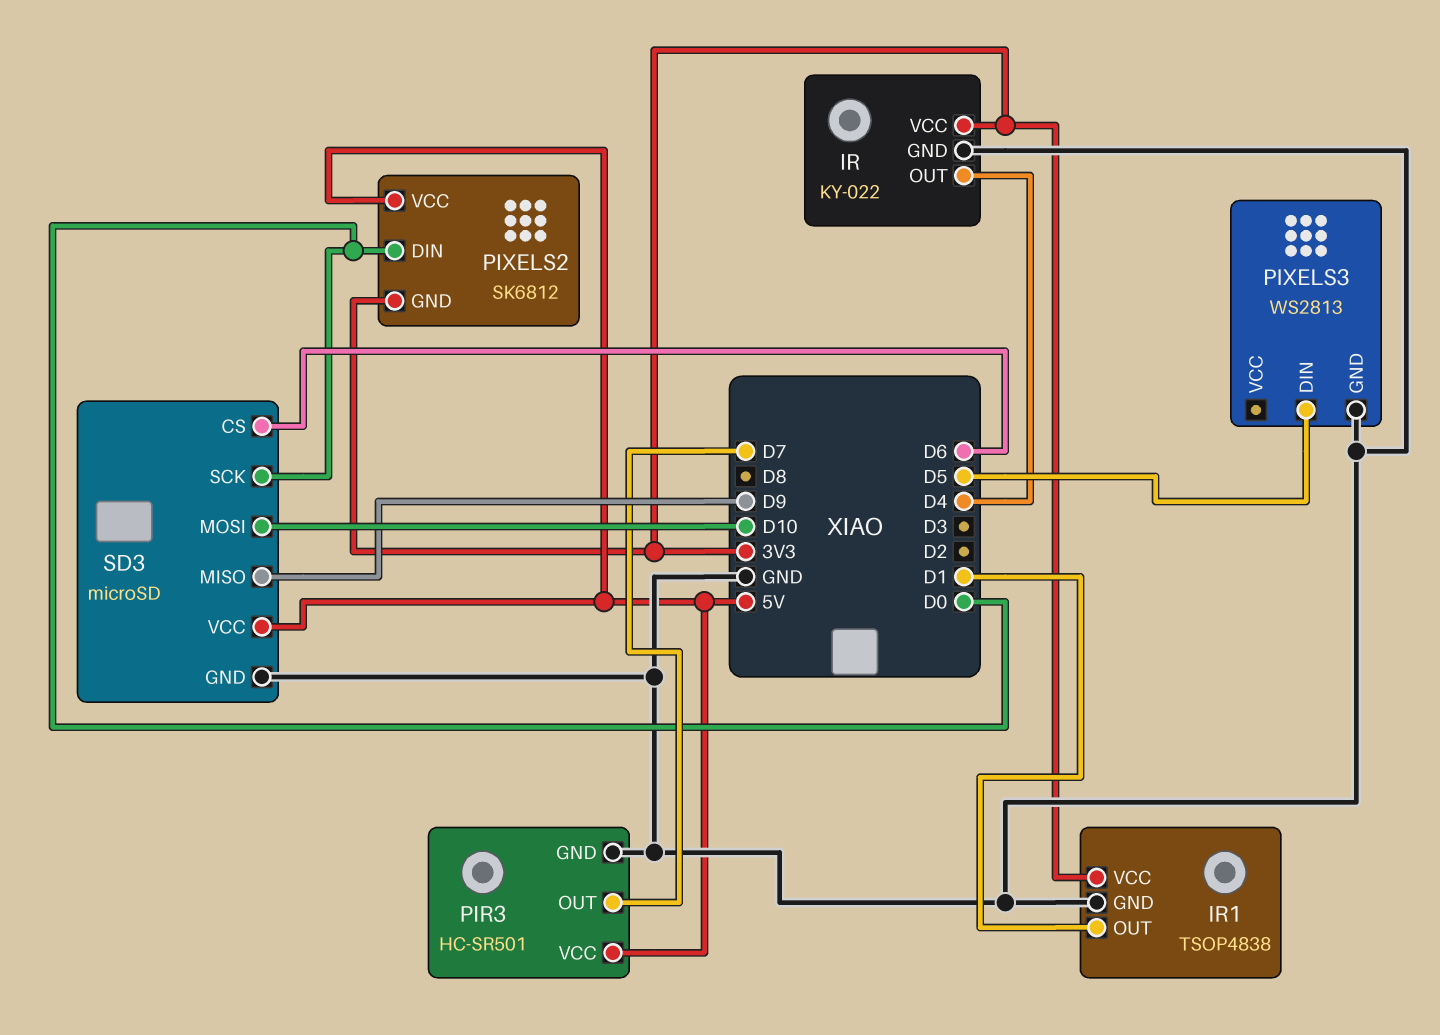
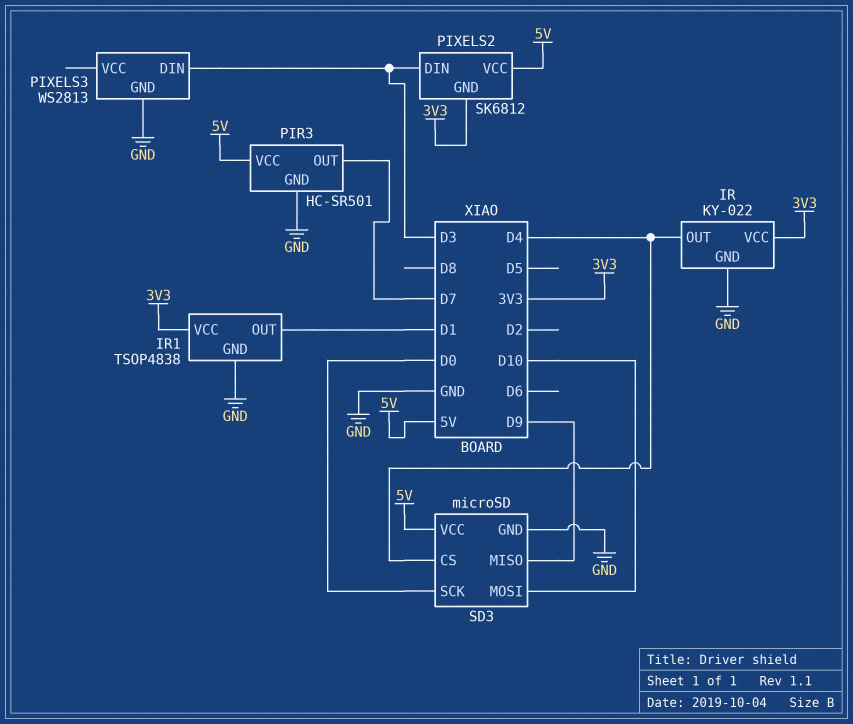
PIXELS2 pin DIN: D0 -> D3
PIXELS3 pin DIN: D5 -> D3
SD3 pin CS: D6 -> D4

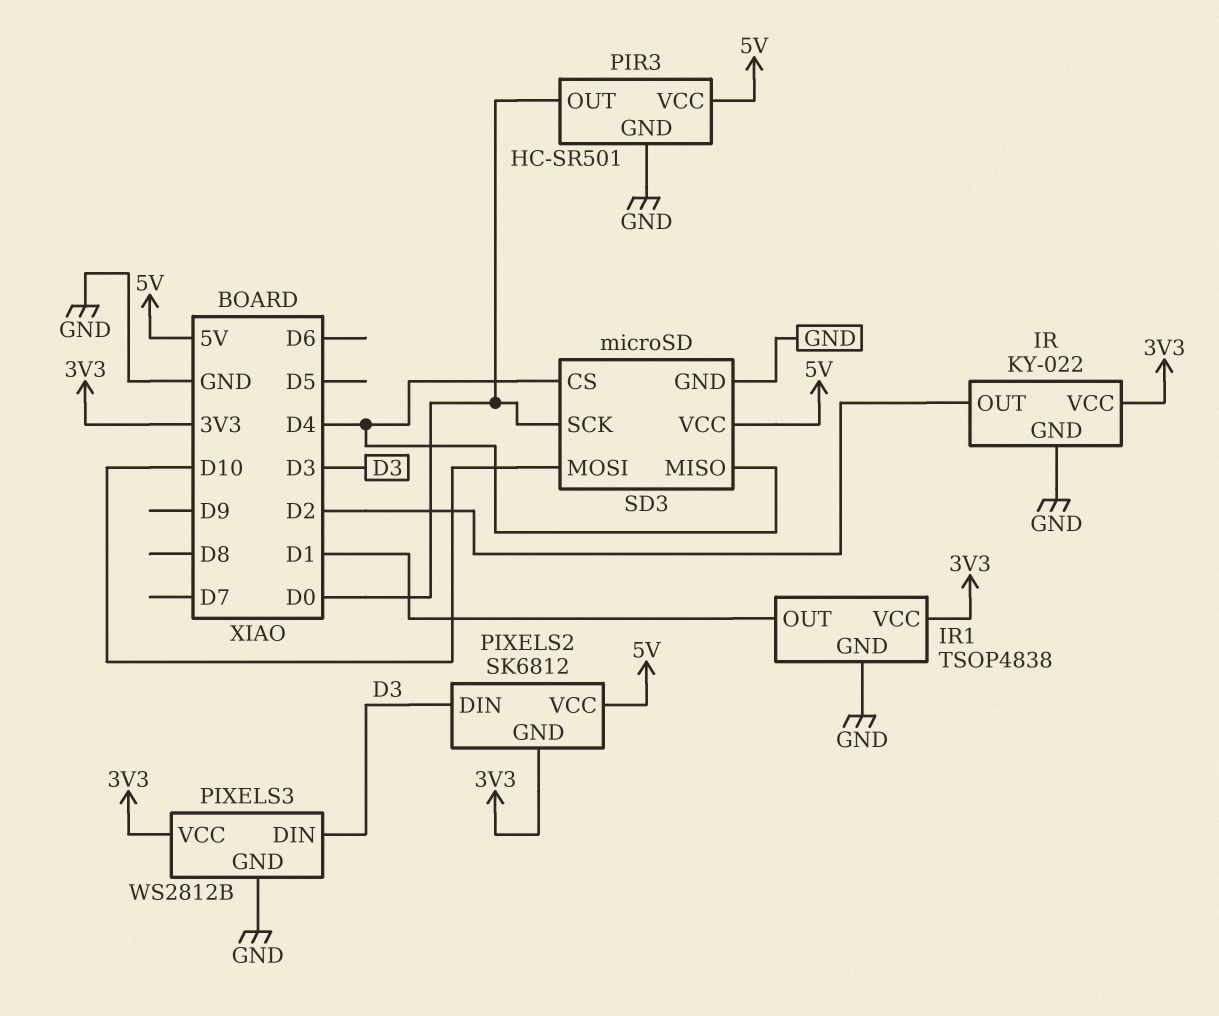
IR pin OUT: D4 -> D2
PIR3 pin OUT: D7 -> D0
PIXELS3: WS2813 -> WS2812B
PIXELS3 pin VCC: none -> 3V3
SD3 pin MISO: D9 -> D4

